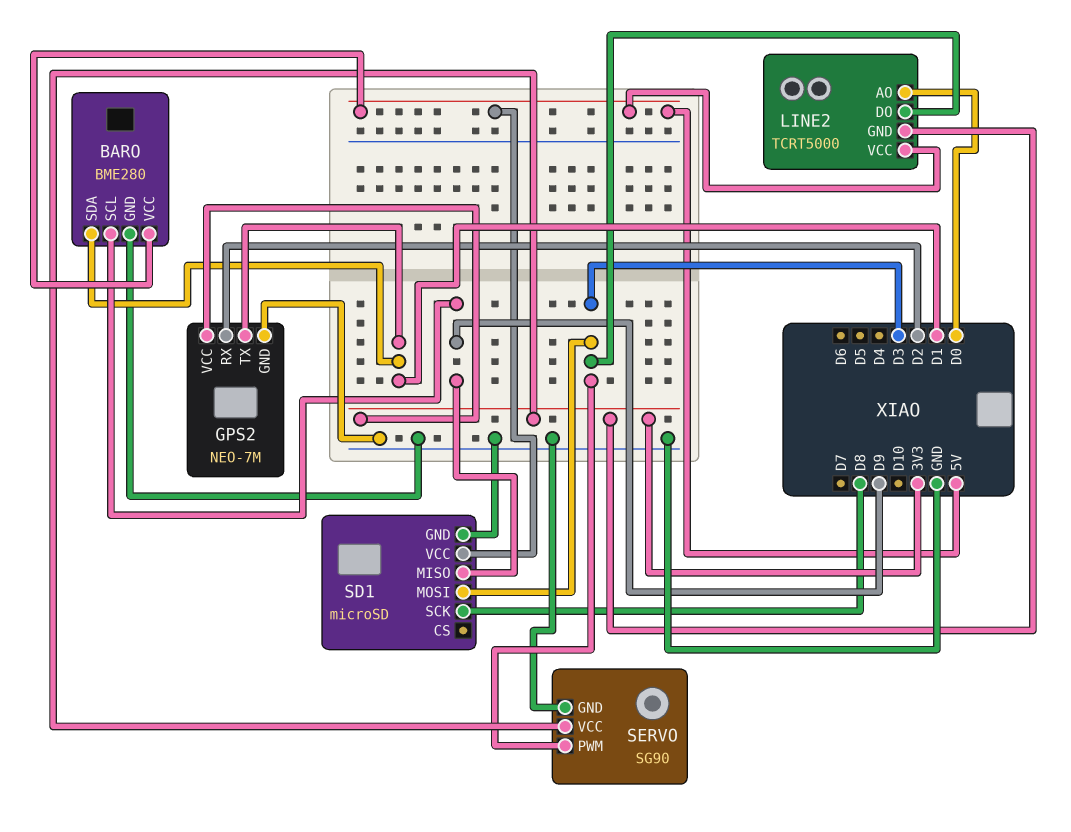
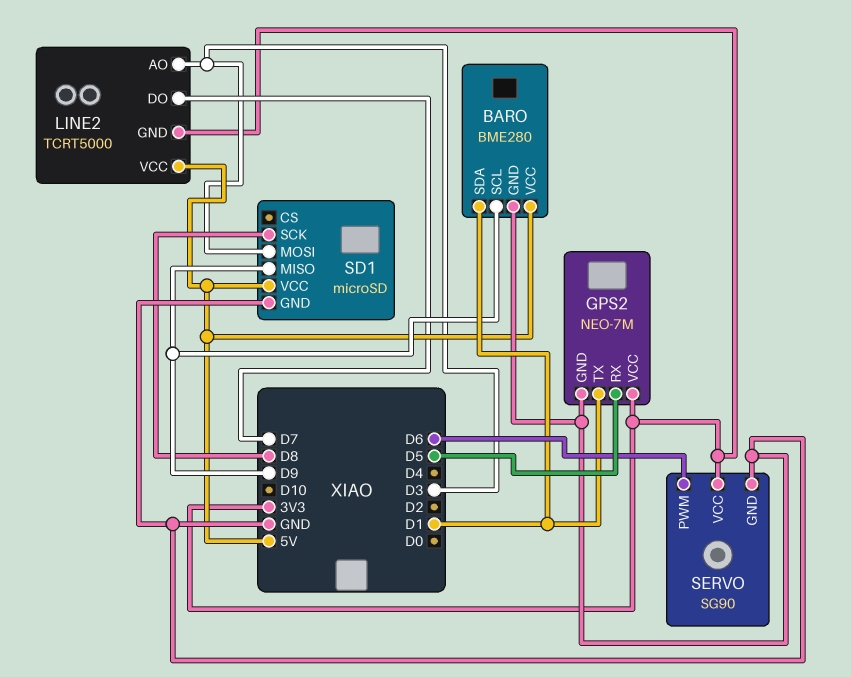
GPS2 pin RX: D2 -> D5
LINE2 pin AO: D0 -> D3
LINE2 pin DO: D3 -> D7
SERVO pin PWM: D3 -> D6

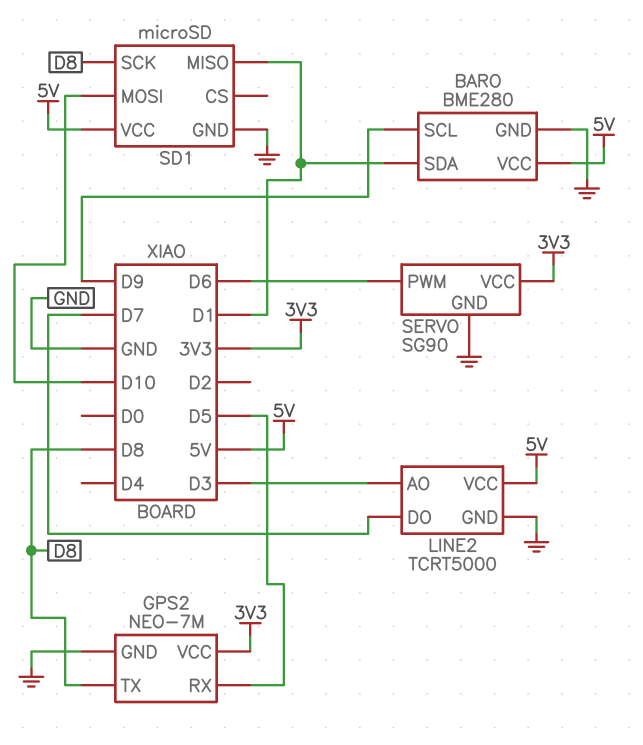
GPS2 pin TX: D1 -> D8
LINE2 pin GND: 3V3 -> GND
SD1 pin MISO: D9 -> D1
SD1 pin MOSI: D3 -> D10

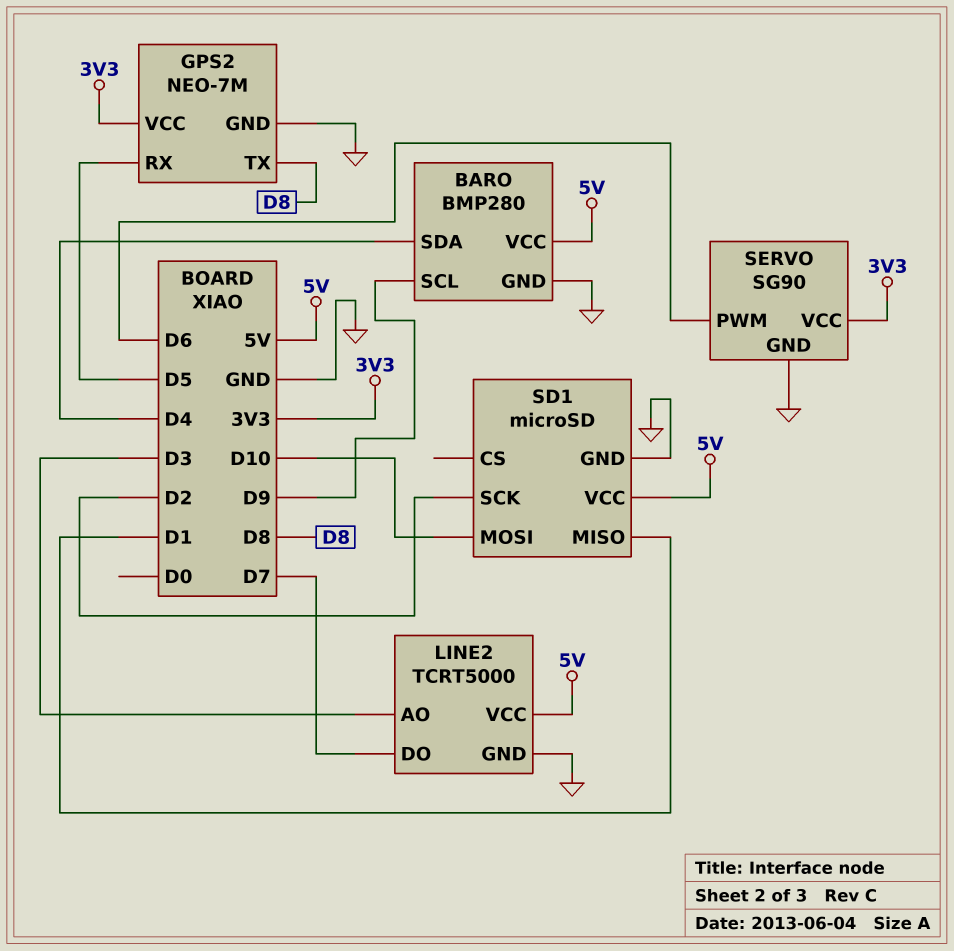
BARO: BME280 -> BMP280
BARO pin SDA: D1 -> D4
SD1 pin SCK: D8 -> D2

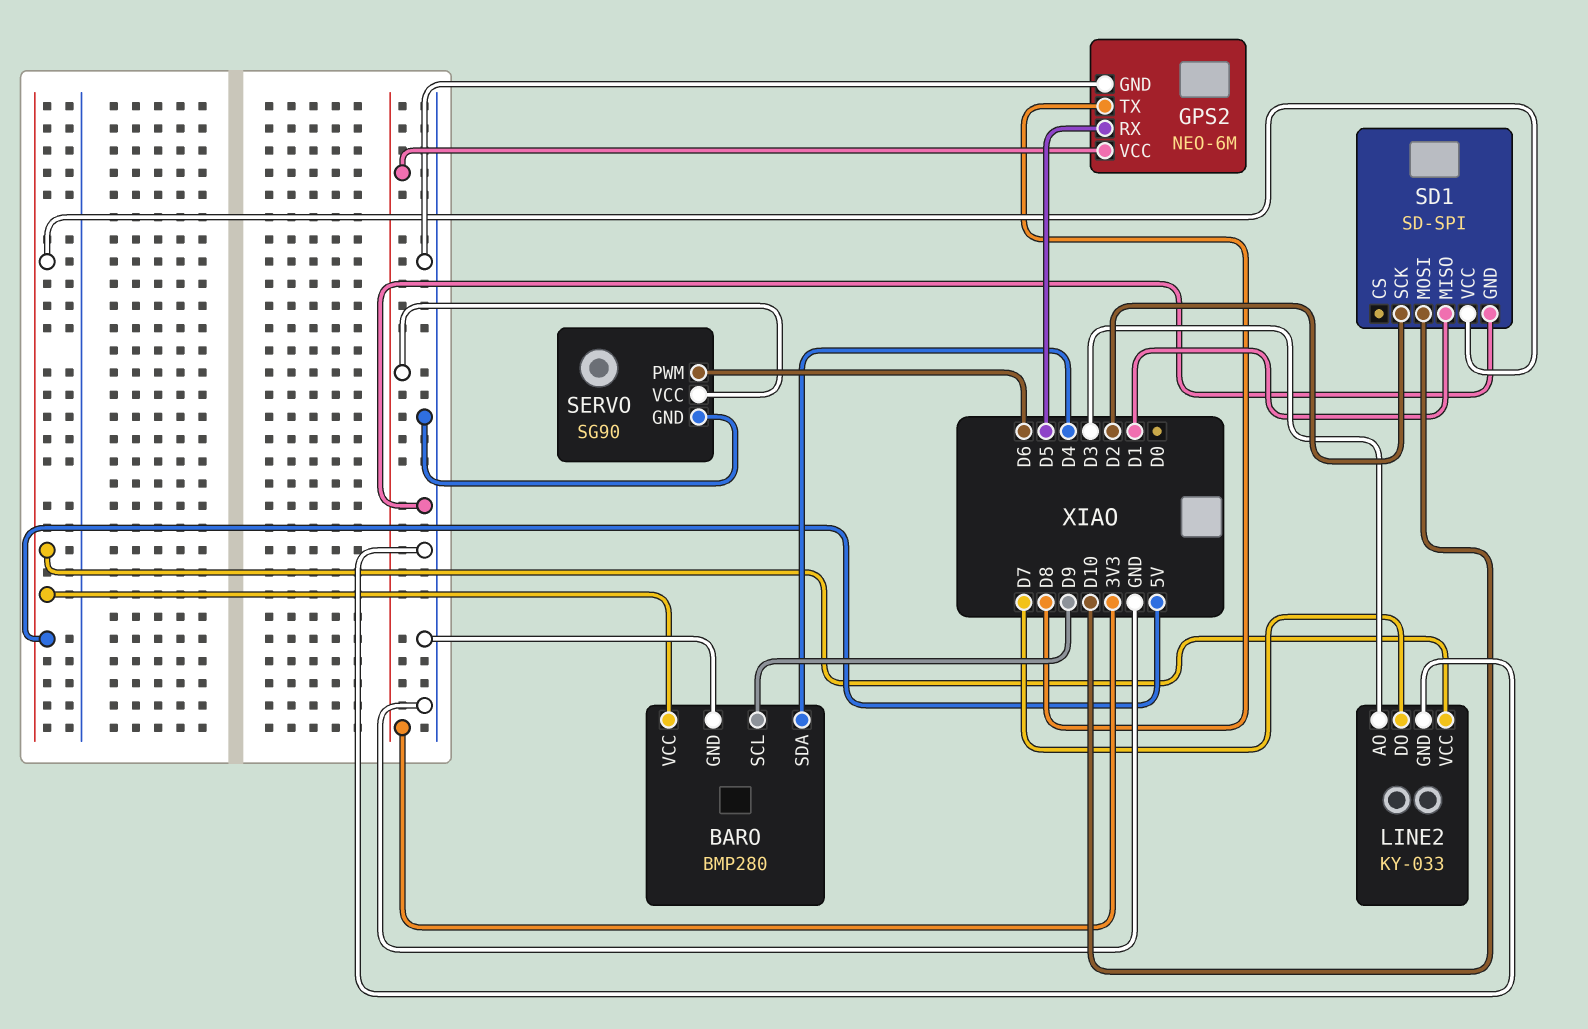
GPS2: NEO-7M -> NEO-6M
LINE2: TCRT5000 -> KY-033
SD1: microSD -> SD-SPI

